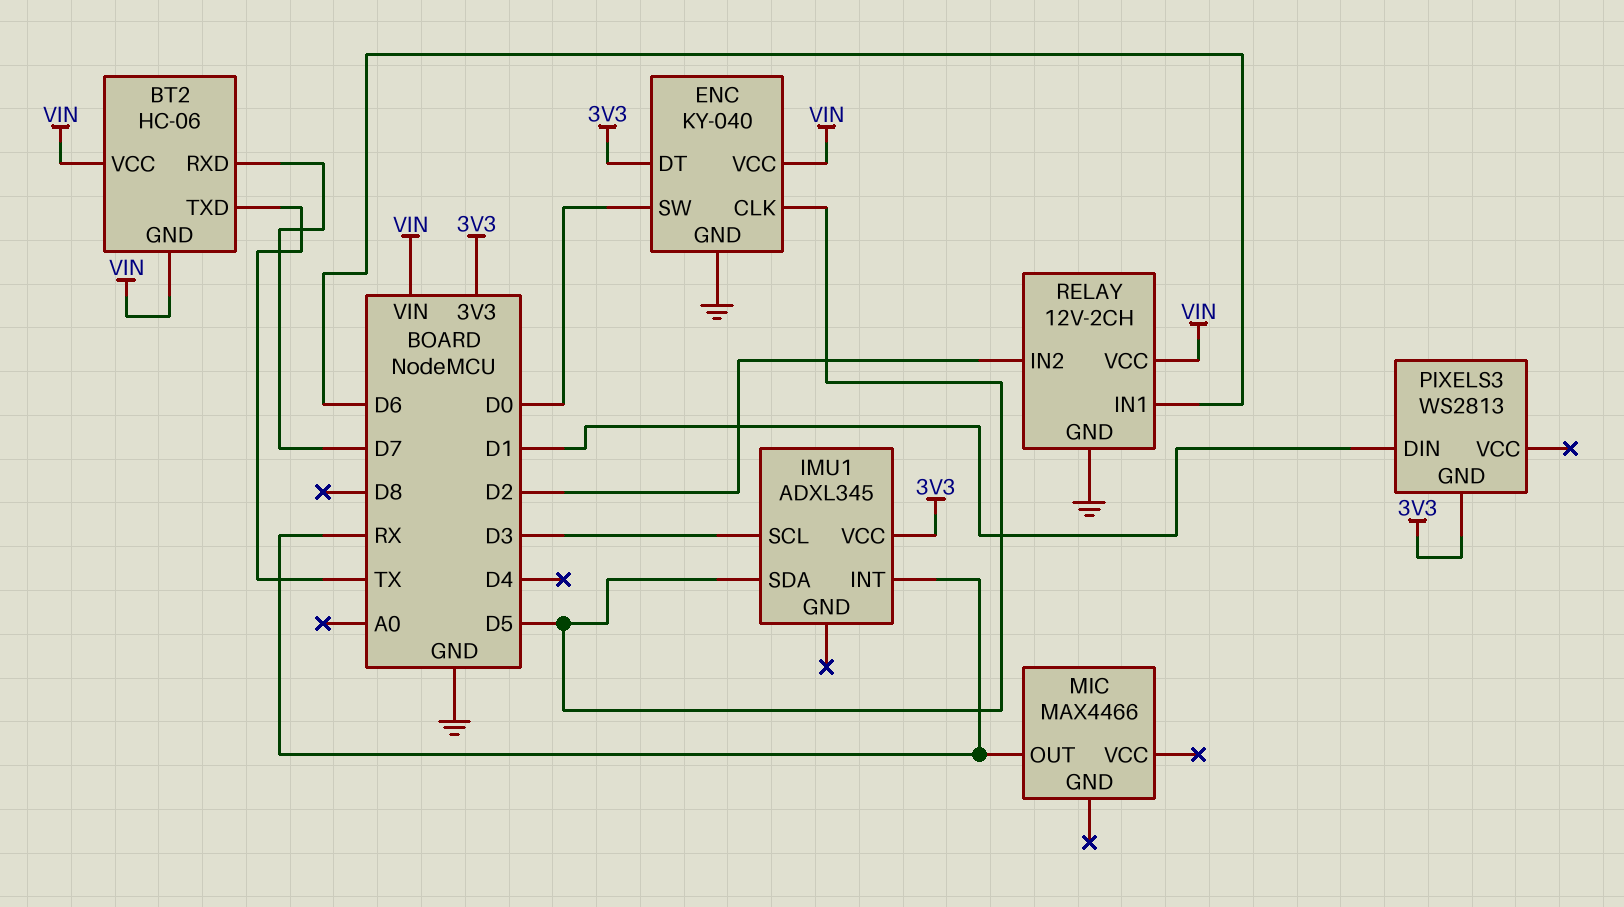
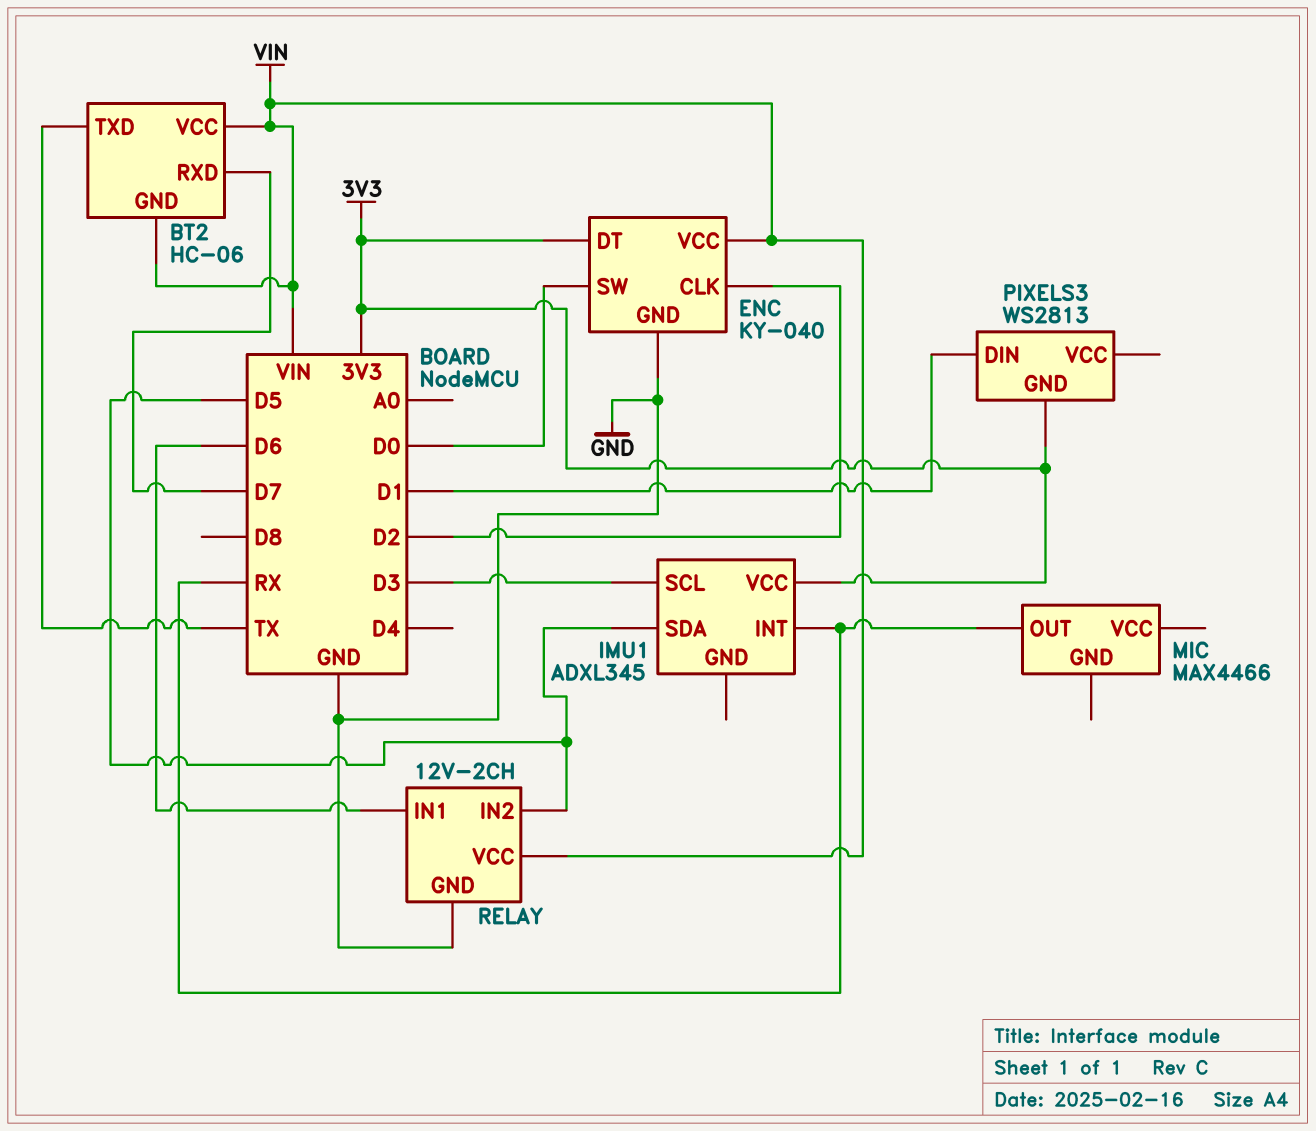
ENC pin CLK: D5 -> D2
RELAY pin IN2: D2 -> D5

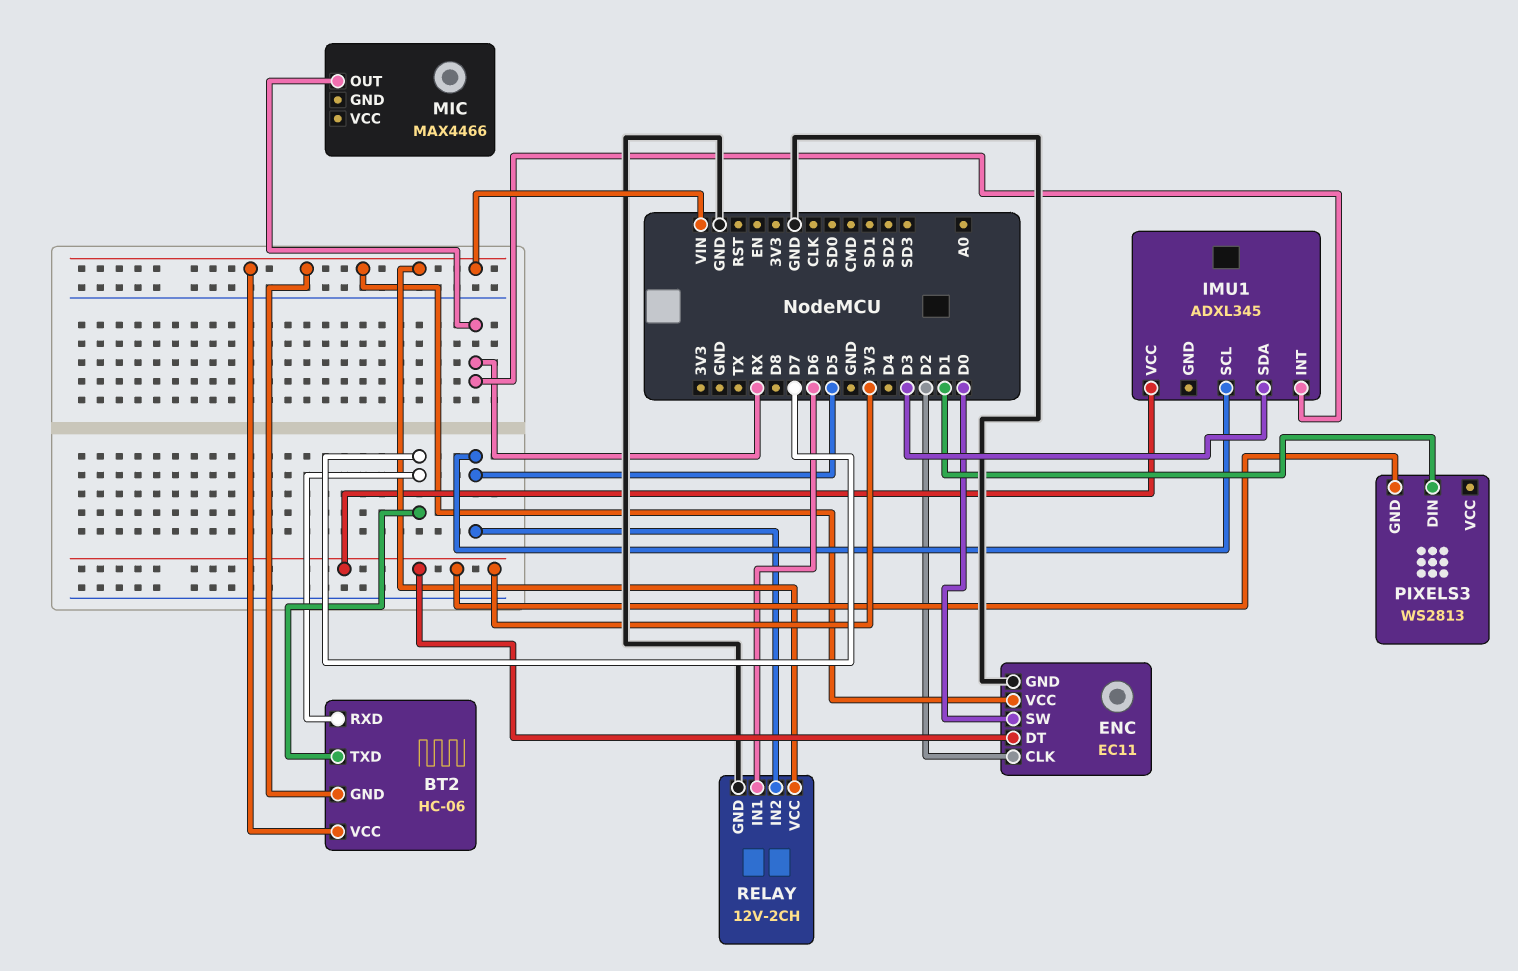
BT2 pin TXD: TX -> D7
ENC: KY-040 -> EC11
IMU1 pin SCL: D3 -> D5
IMU1 pin SDA: D5 -> D3

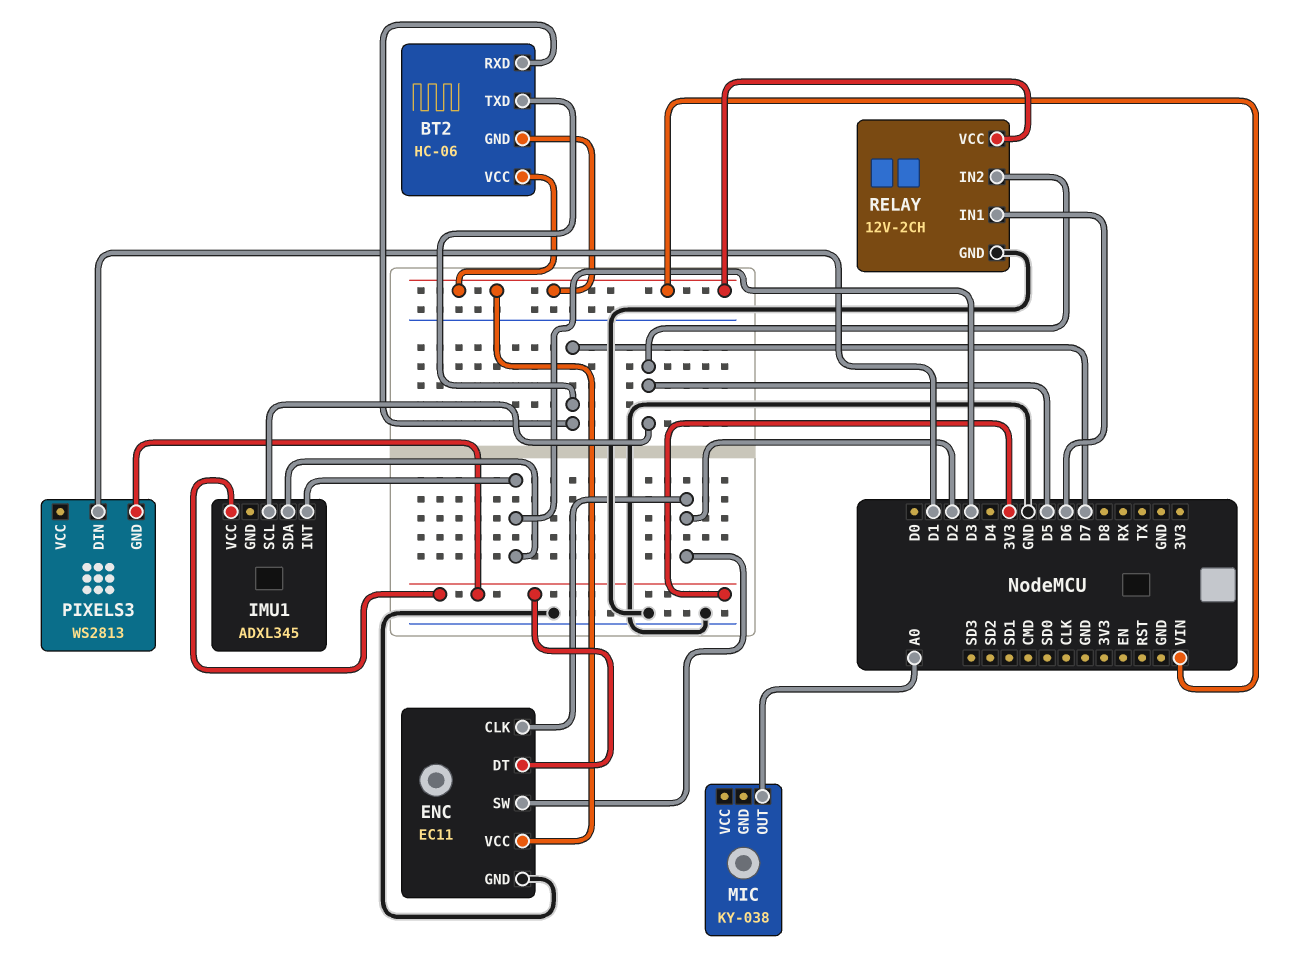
ENC pin SW: D0 -> D2
IMU1 pin INT: RX -> D3
MIC: MAX4466 -> KY-038
MIC pin OUT: RX -> A0

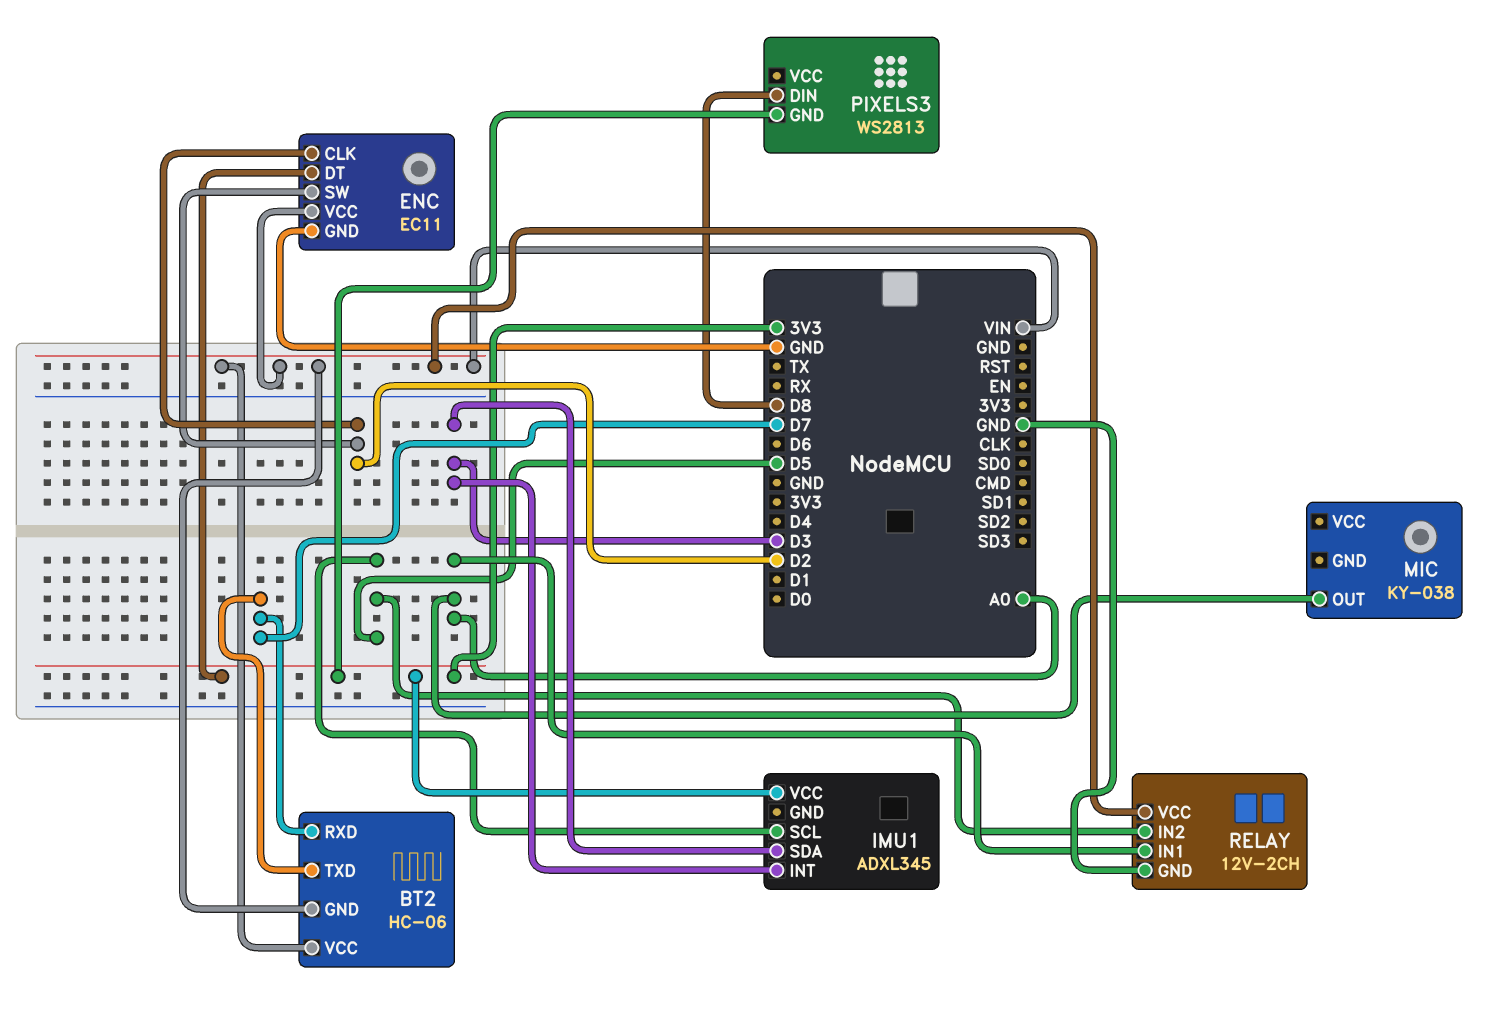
PIXELS3 pin DIN: D1 -> D8
RELAY pin IN1: D6 -> A0

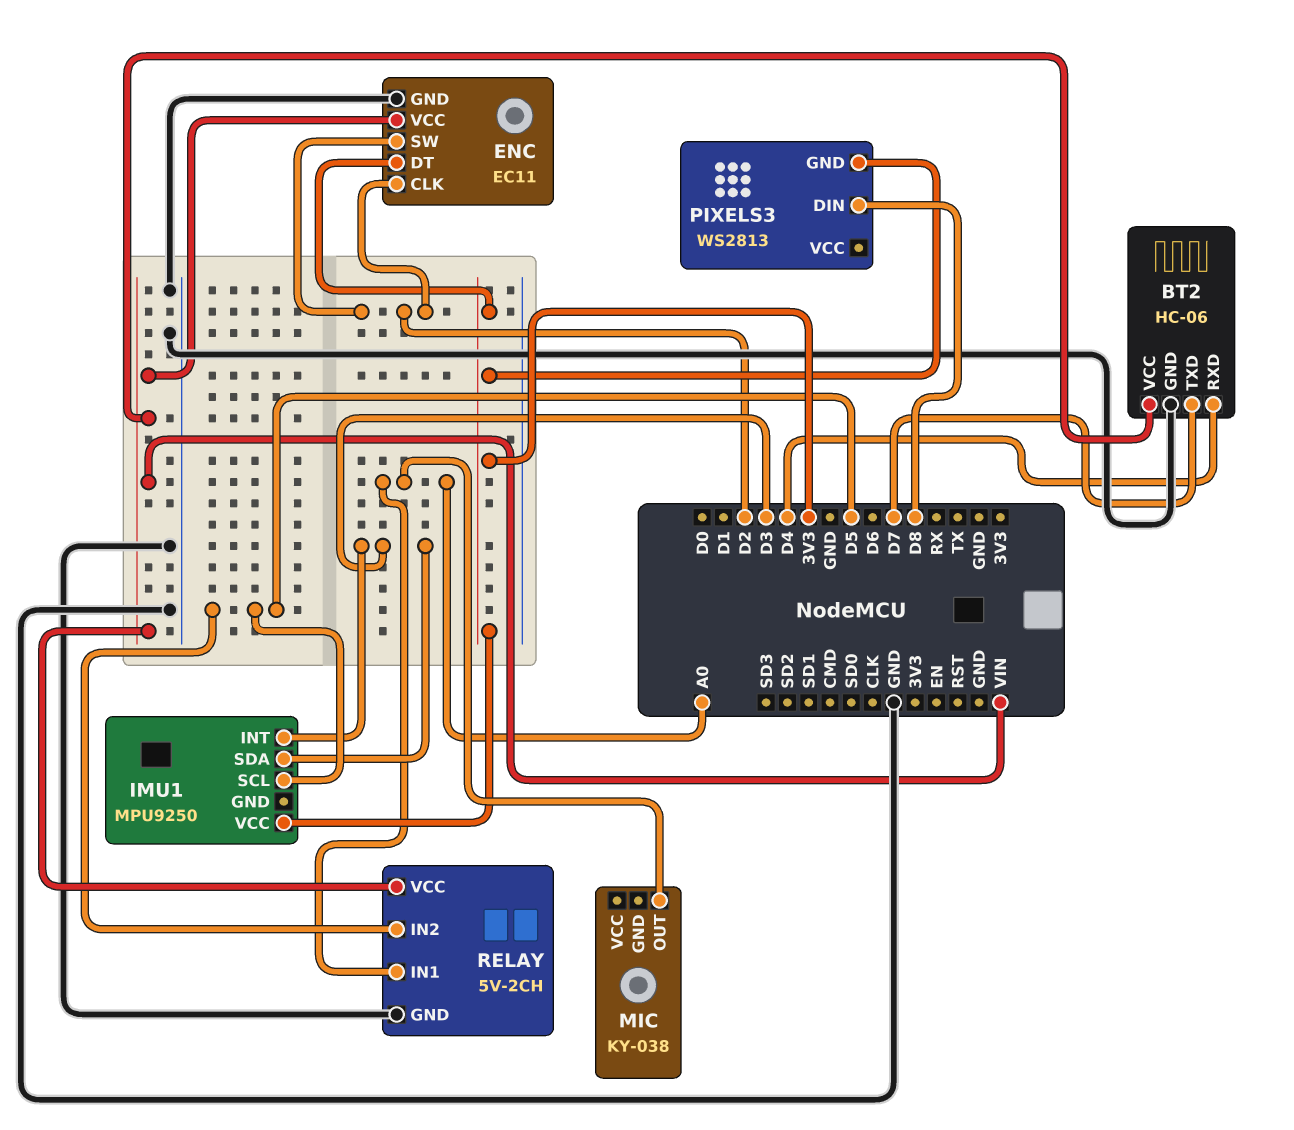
BT2 pin GND: VIN -> GND
BT2 pin RXD: D7 -> D4
IMU1: ADXL345 -> MPU9250
RELAY: 12V-2CH -> 5V-2CH

